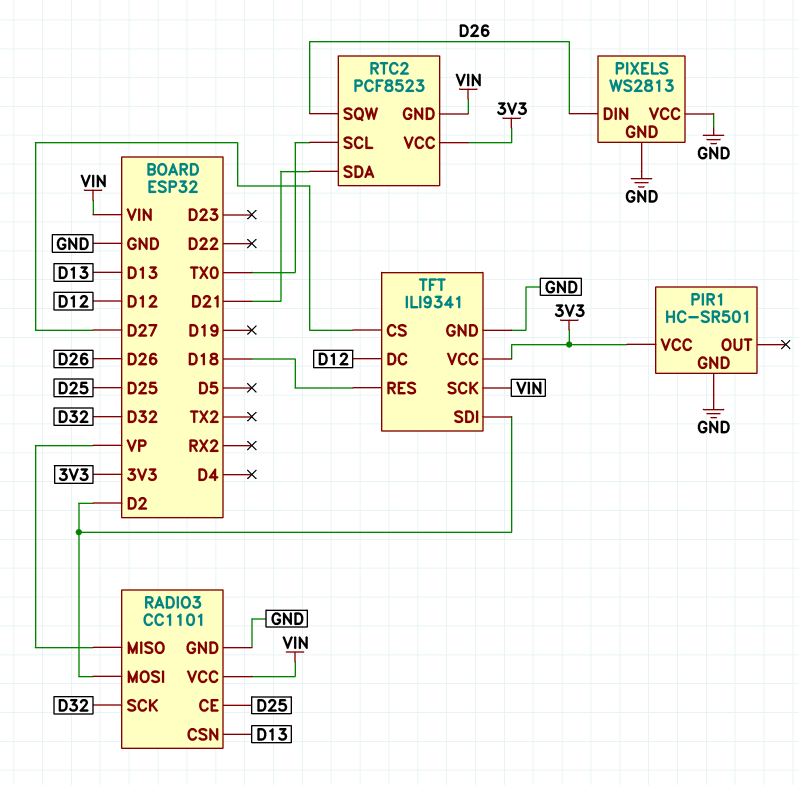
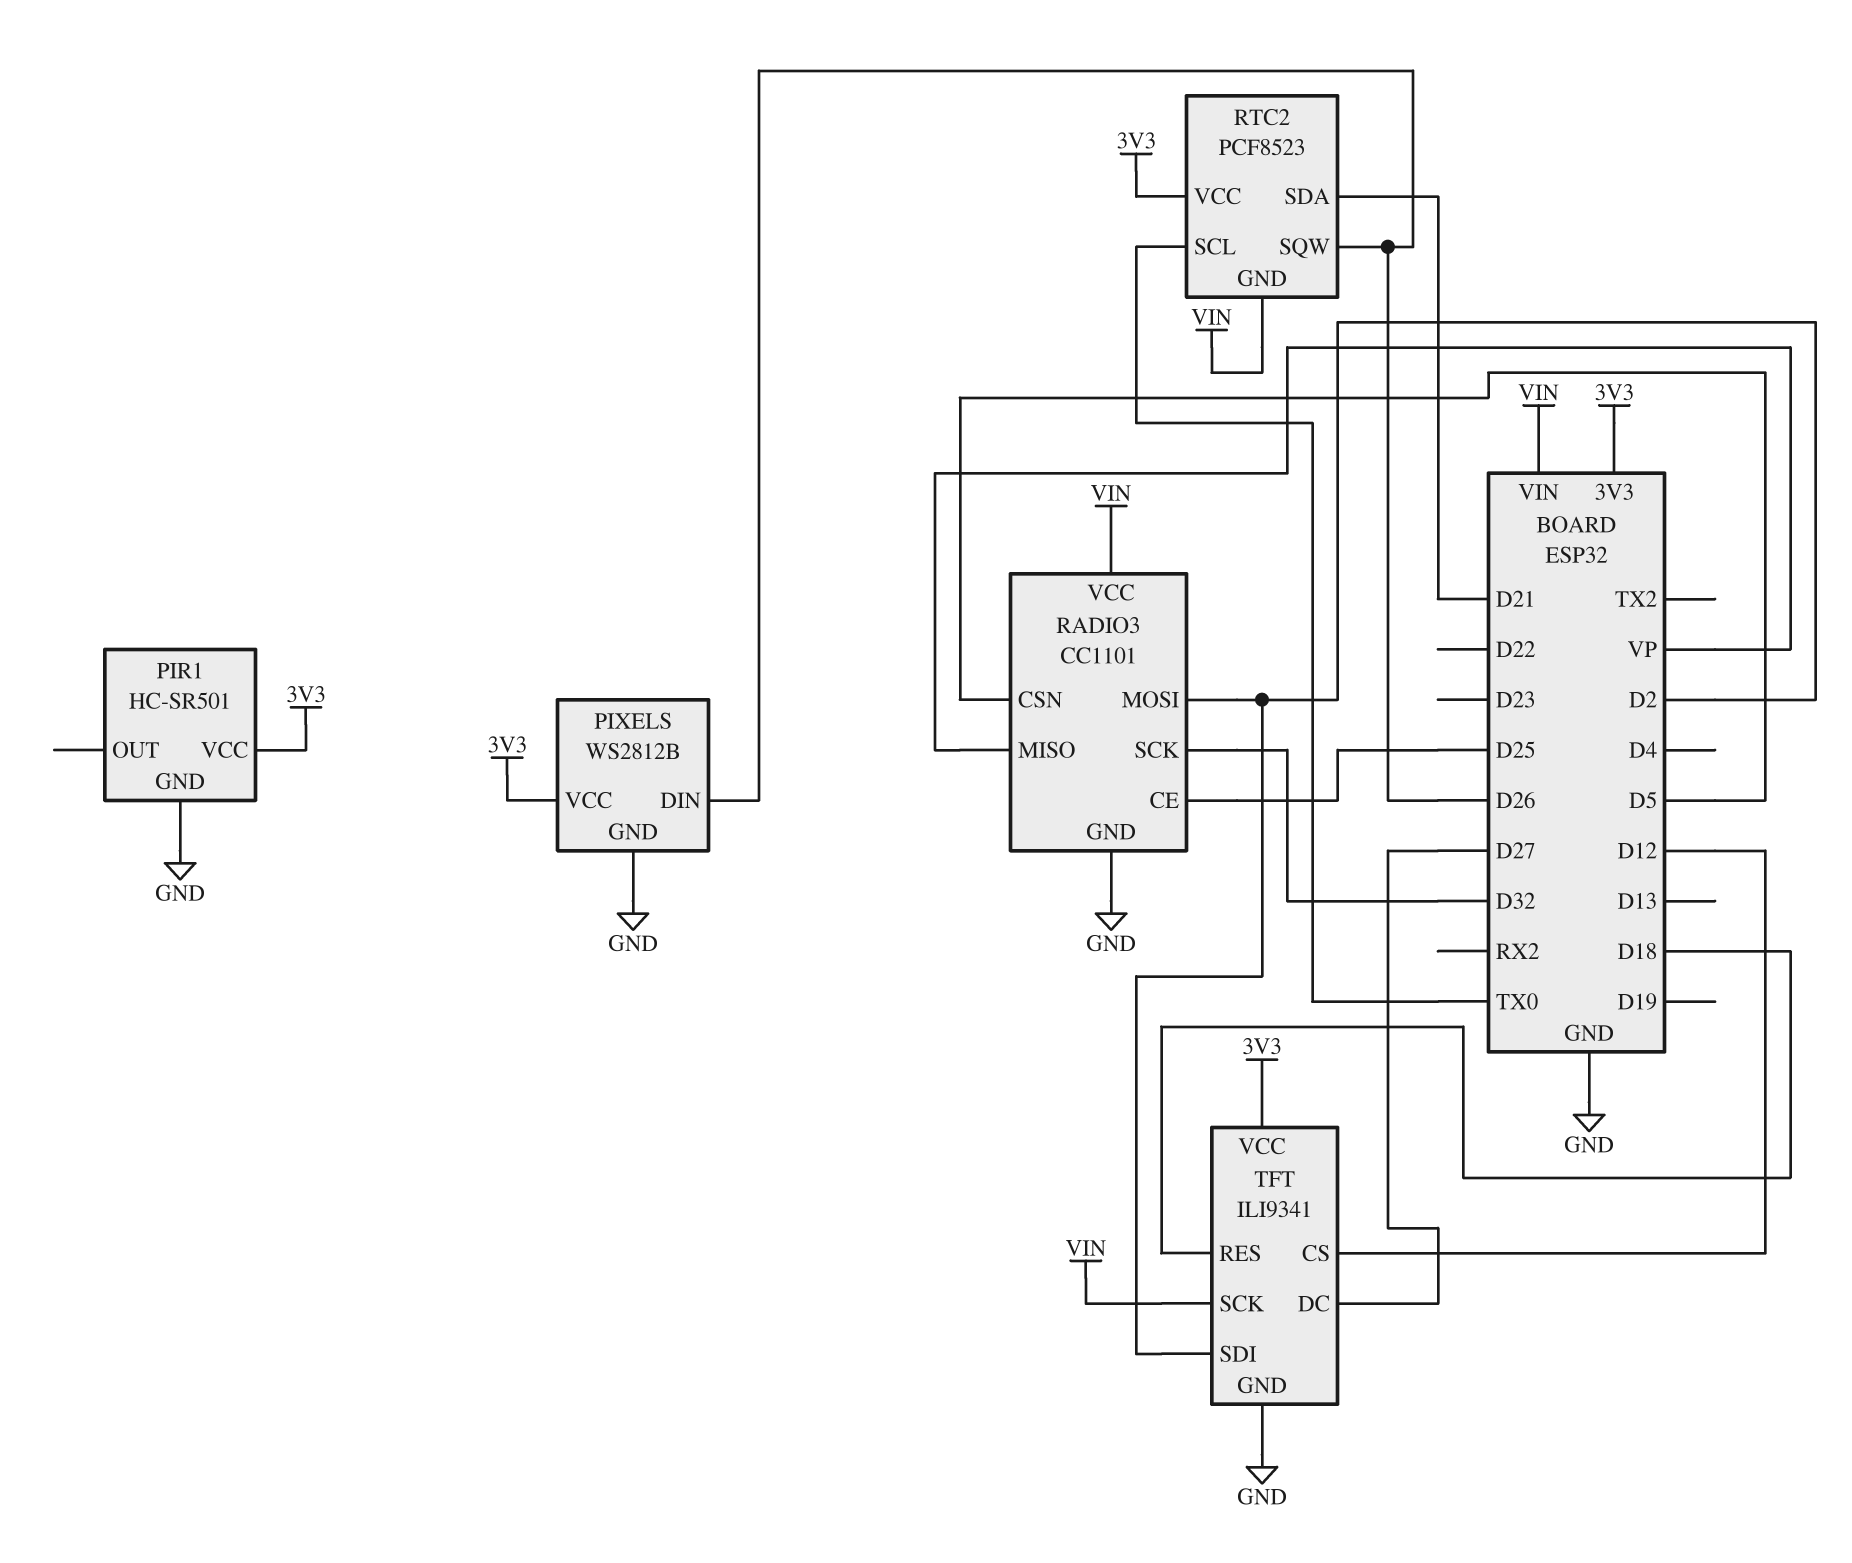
PIXELS: WS2813 -> WS2812B
PIXELS pin VCC: GND -> 3V3
RADIO3 pin CSN: D13 -> D5
TFT pin CS: D27 -> D12
TFT pin DC: D12 -> D27

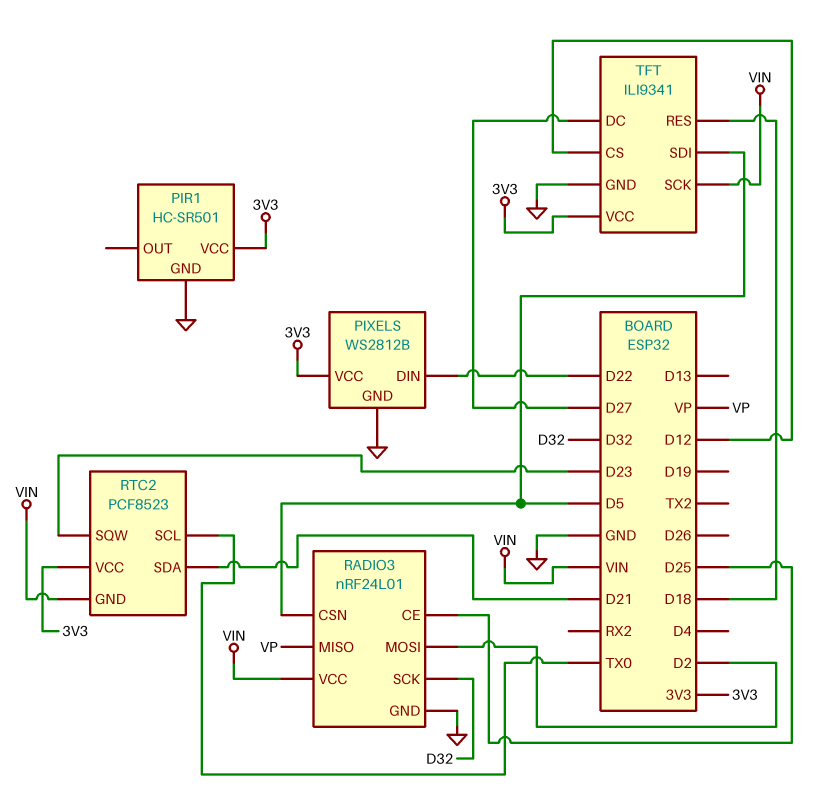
PIXELS pin DIN: D26 -> D22
RADIO3: CC1101 -> nRF24L01
RTC2 pin SQW: D26 -> D23
TFT pin SDI: D2 -> D5

